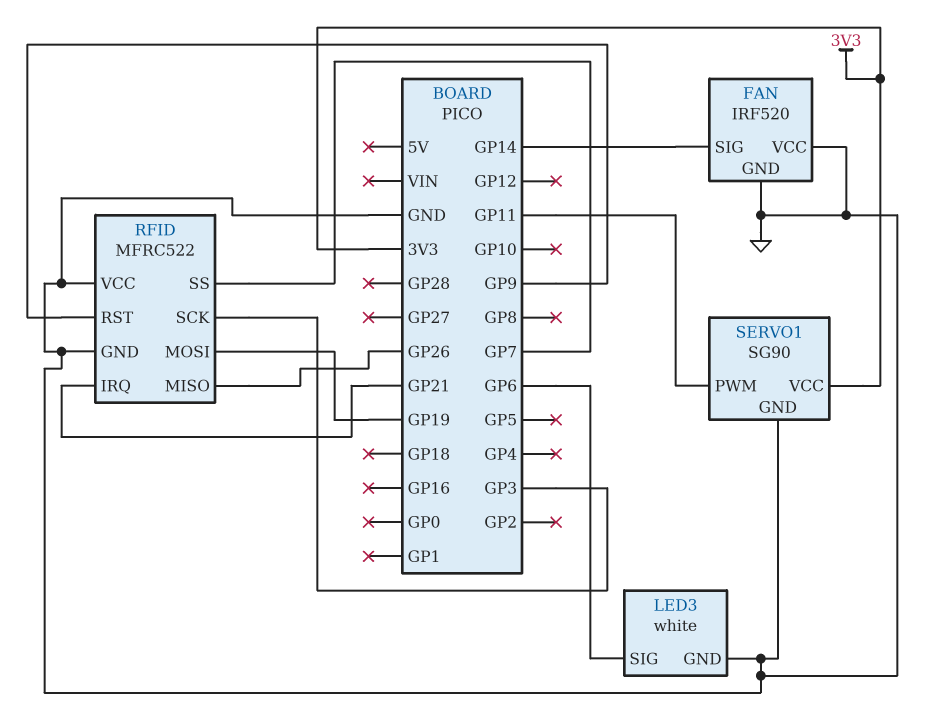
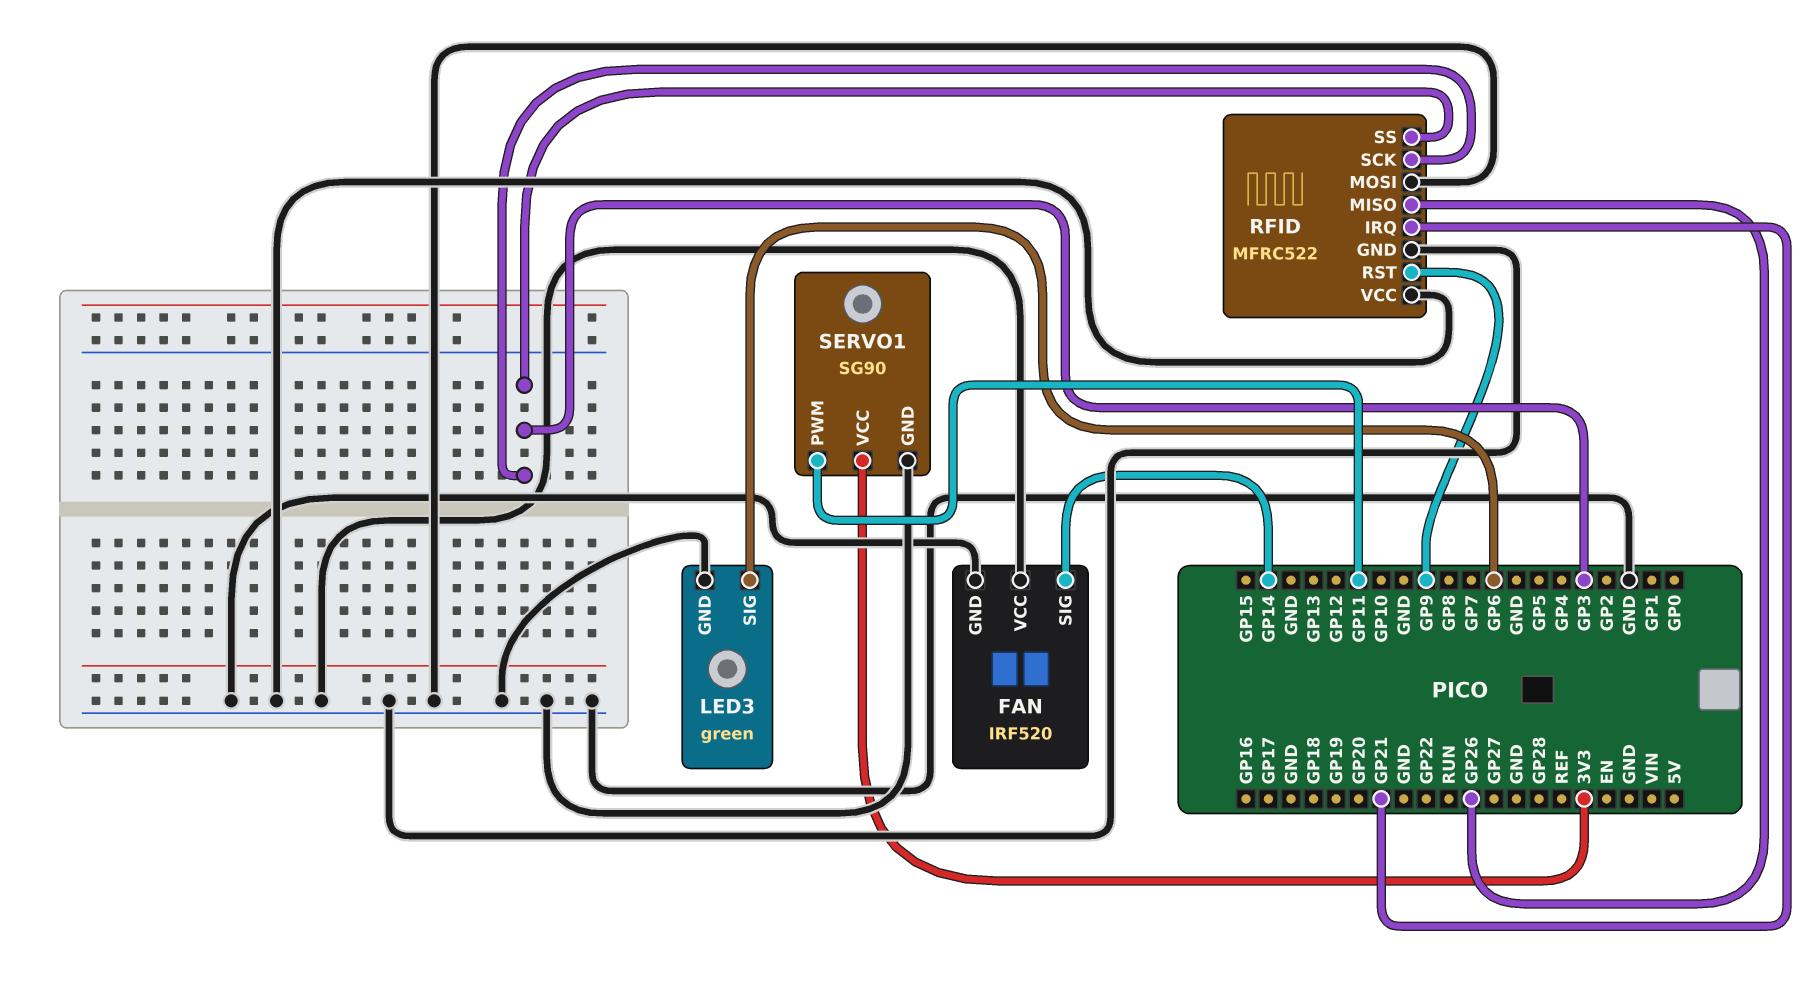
LED3: white -> green
RFID pin MOSI: GP19 -> GND
RFID pin SS: GP7 -> GP3

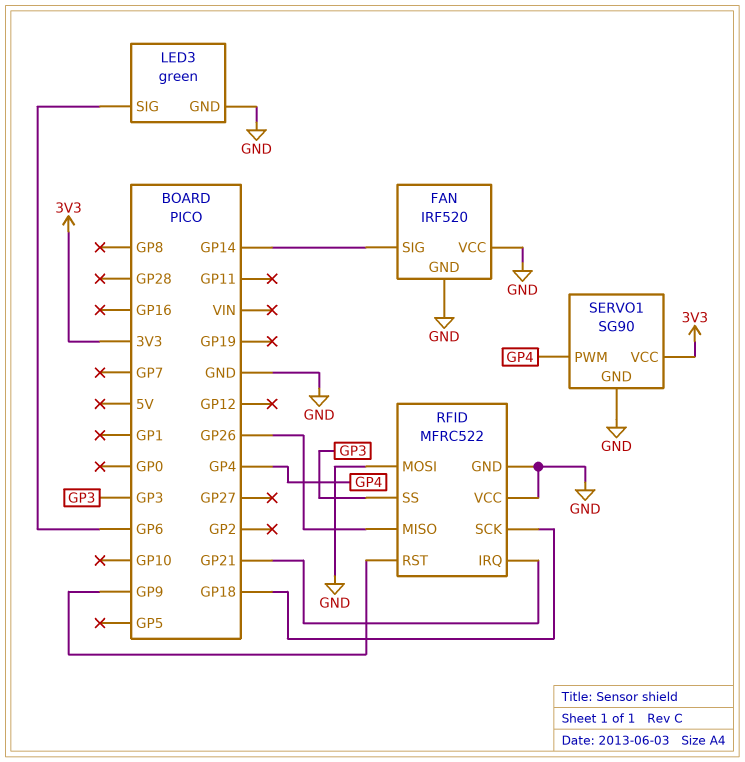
RFID pin SCK: GP3 -> GP18
SERVO1 pin PWM: GP11 -> GP4

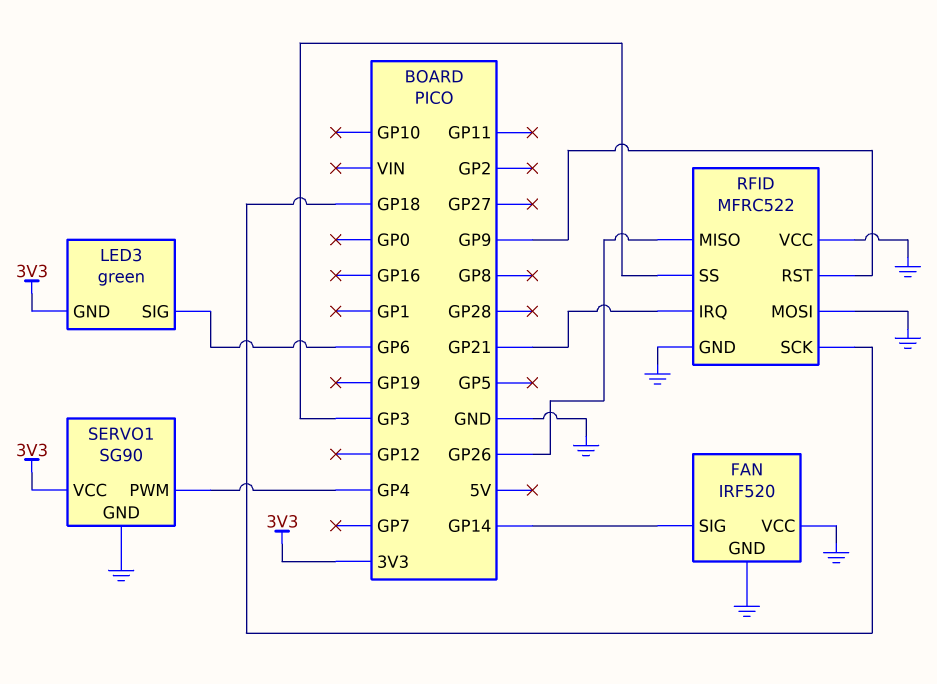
LED3 pin GND: GND -> 3V3

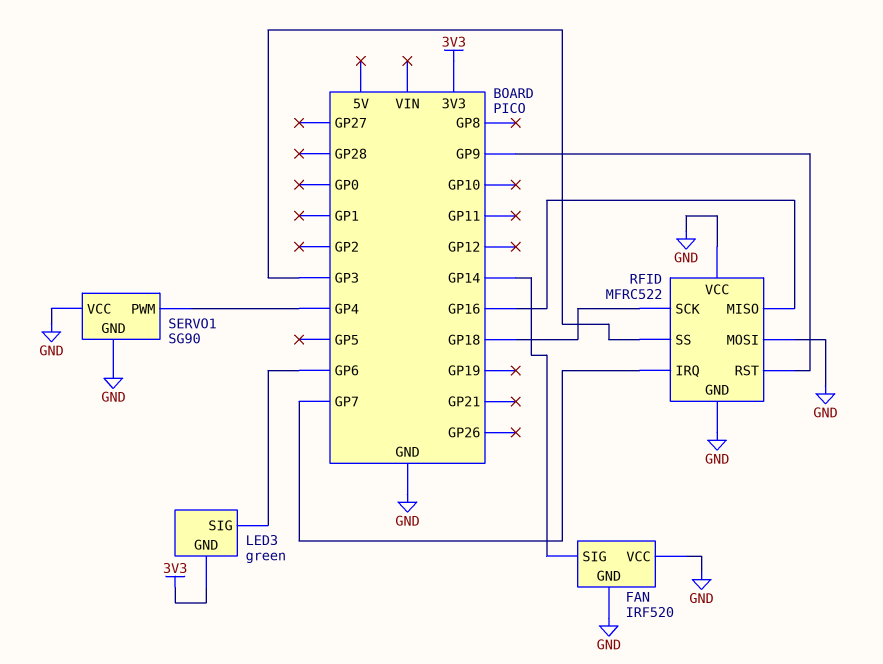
RFID pin IRQ: GP21 -> GP7
RFID pin MISO: GP26 -> GP16
SERVO1 pin VCC: 3V3 -> GND

